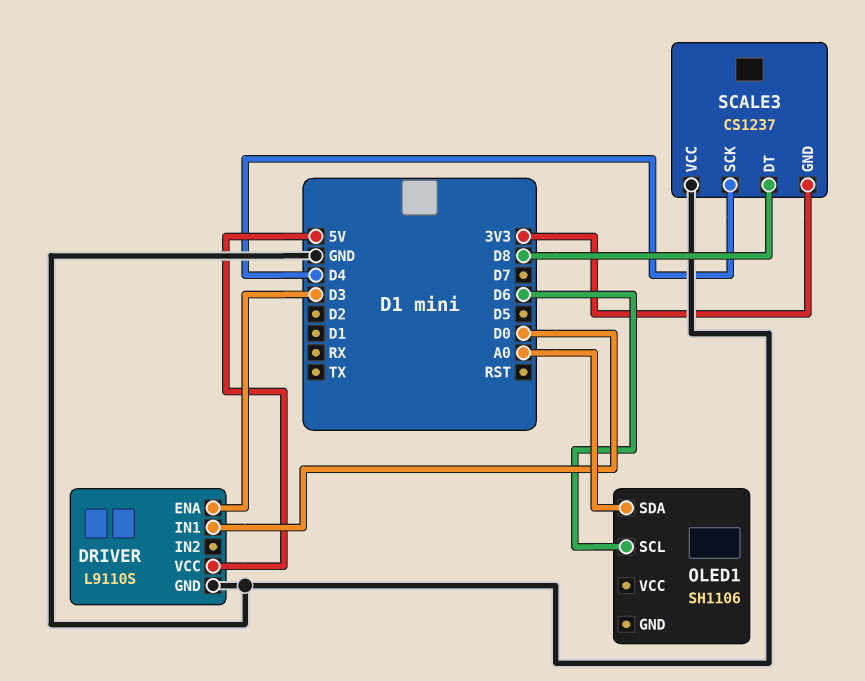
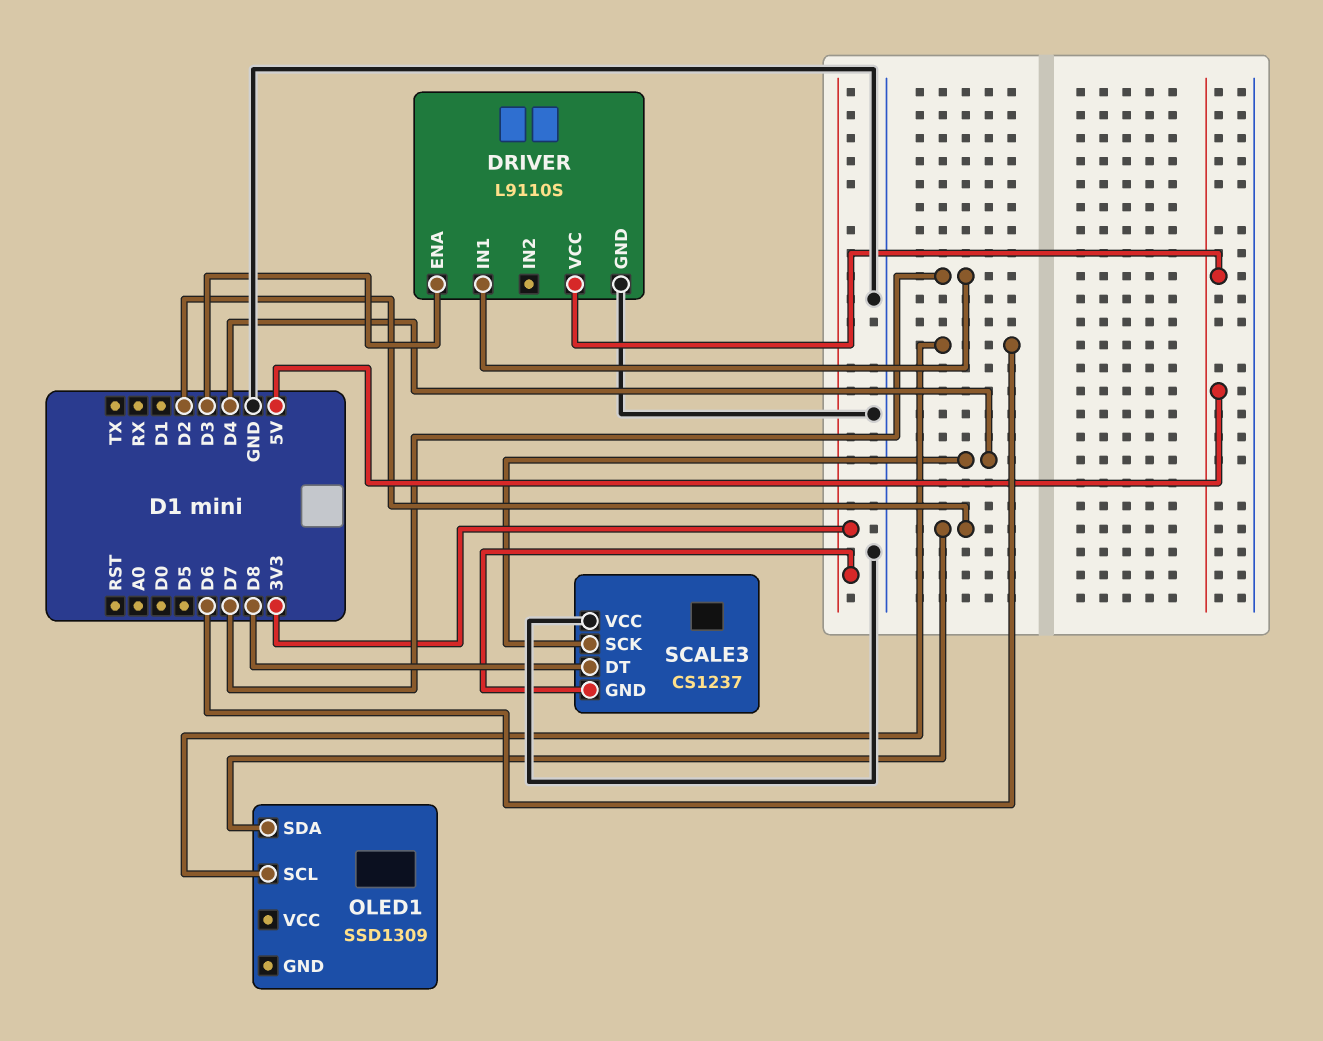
DRIVER pin IN1: D0 -> D7
OLED1: SH1106 -> SSD1309
OLED1 pin SDA: A0 -> D2

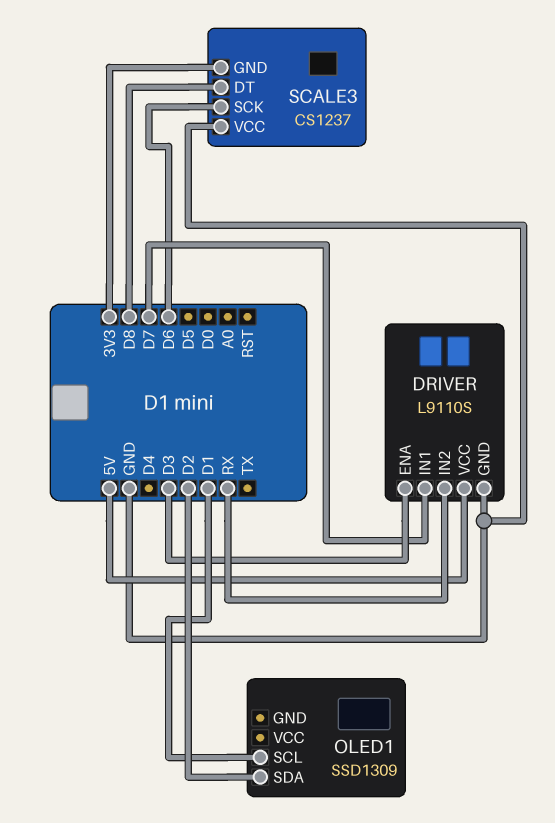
DRIVER pin IN2: none -> RX
OLED1 pin SCL: D6 -> D1
SCALE3 pin SCK: D4 -> D6

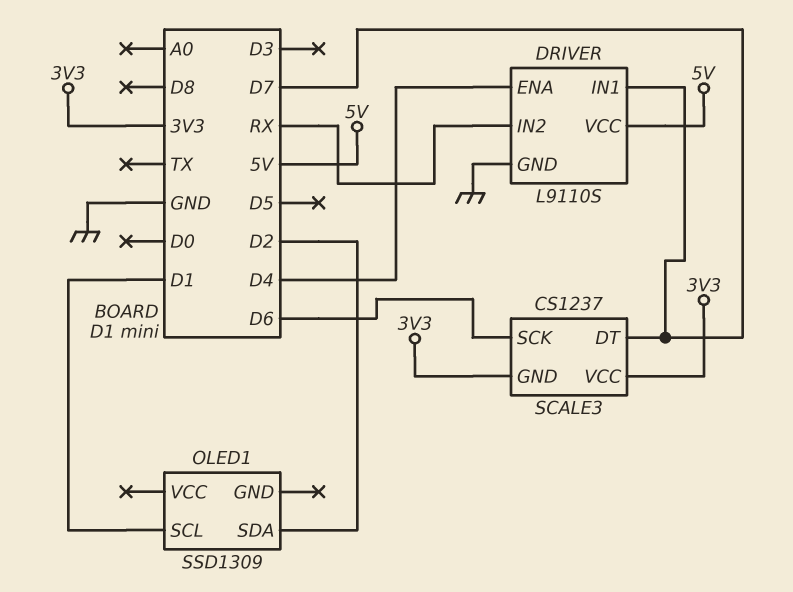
DRIVER pin ENA: D3 -> D4
SCALE3 pin DT: D8 -> D7
SCALE3 pin VCC: GND -> 3V3

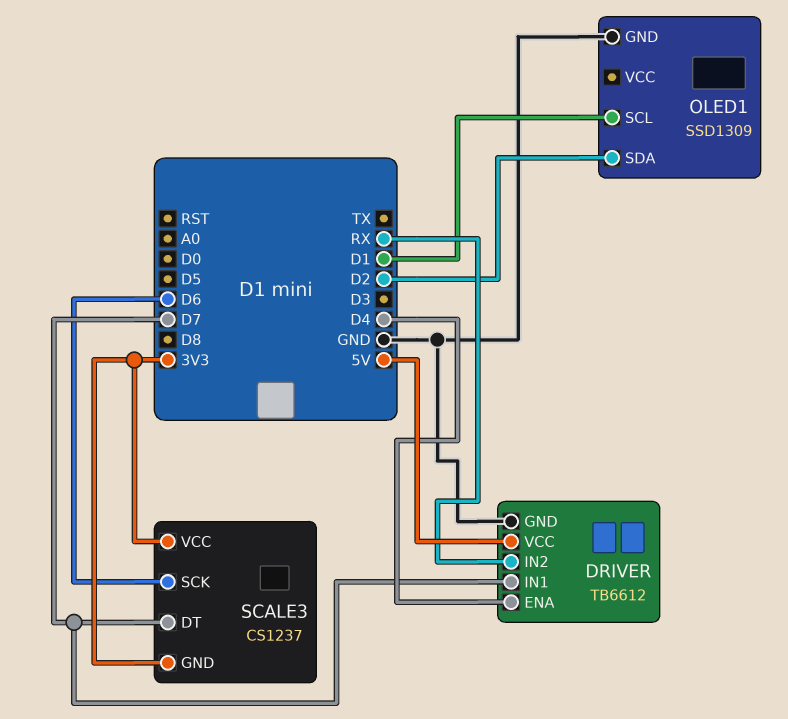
DRIVER: L9110S -> TB6612
OLED1 pin GND: none -> GND

